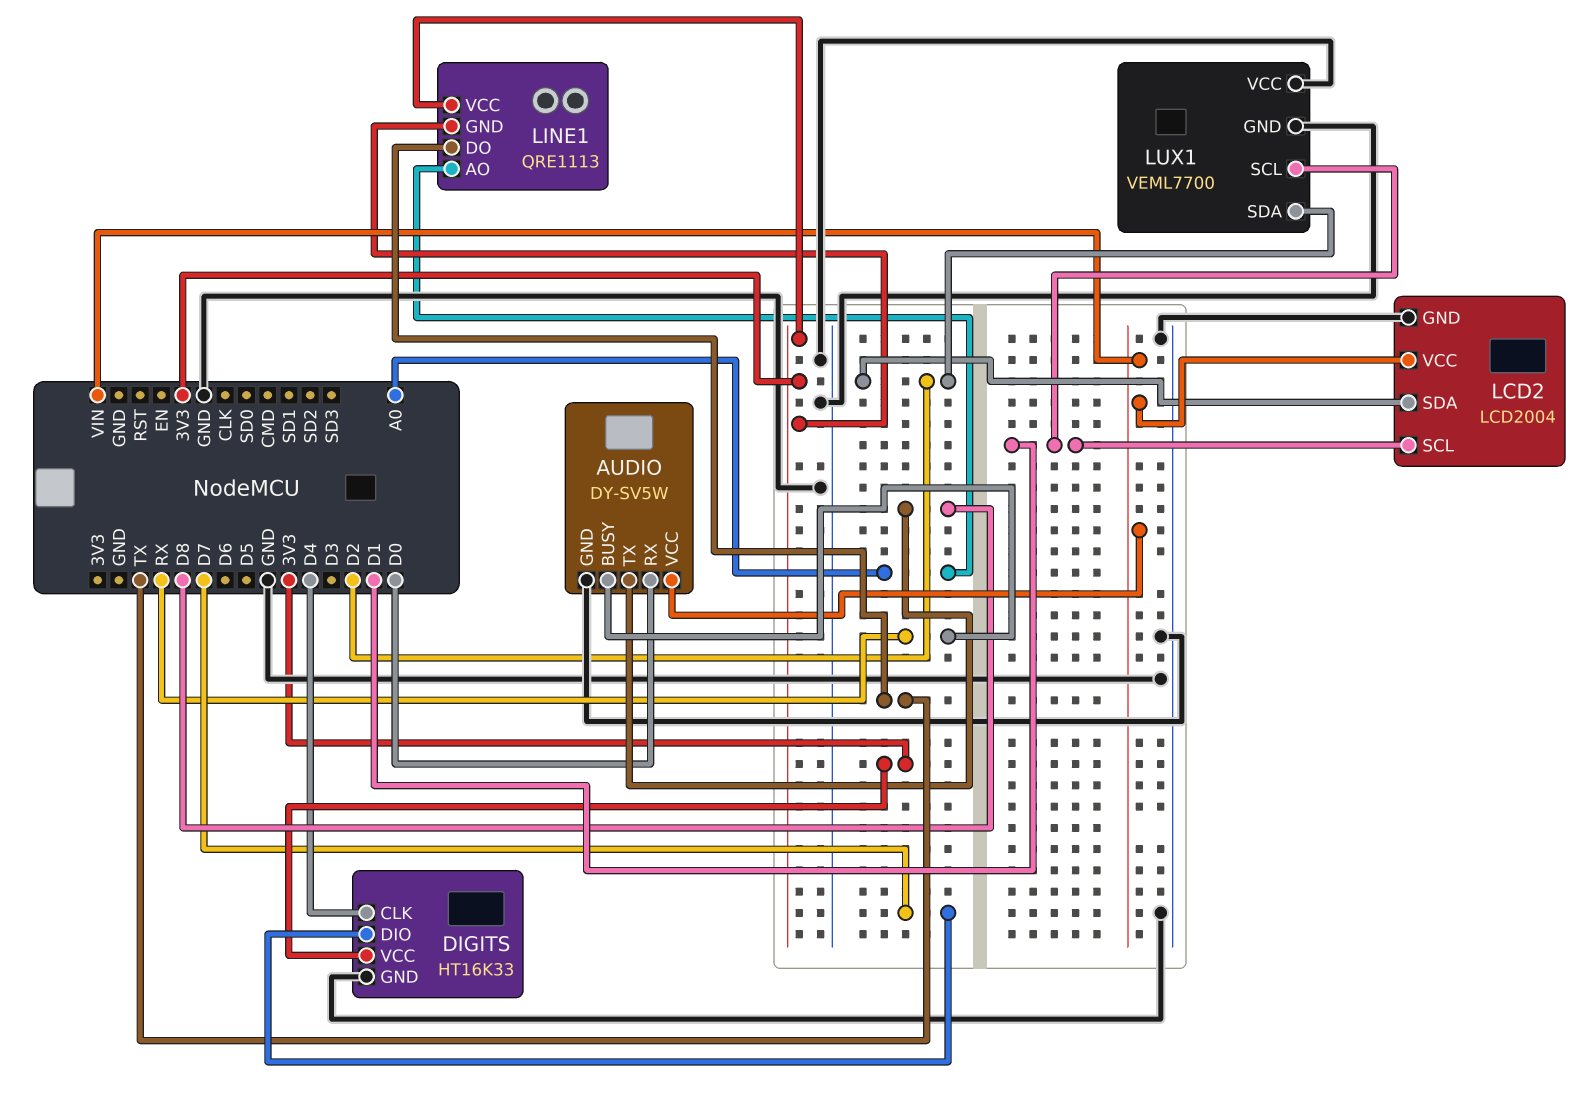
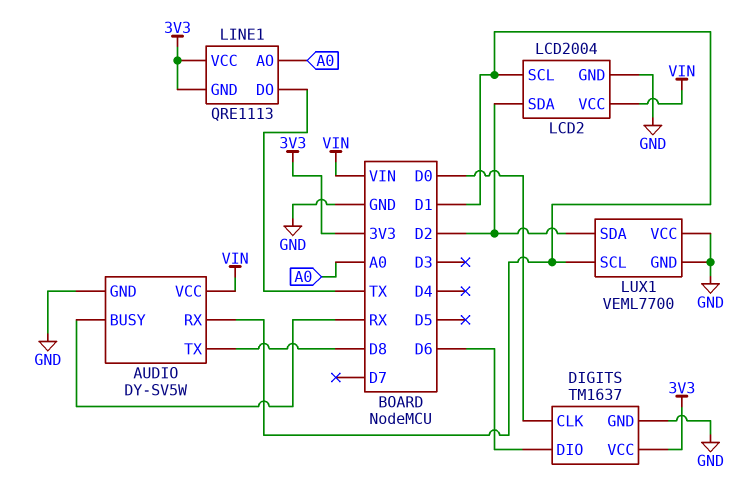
AUDIO pin RX: D0 -> D1
DIGITS: HT16K33 -> TM1637
DIGITS pin CLK: D4 -> D0
DIGITS pin DIO: D7 -> D6

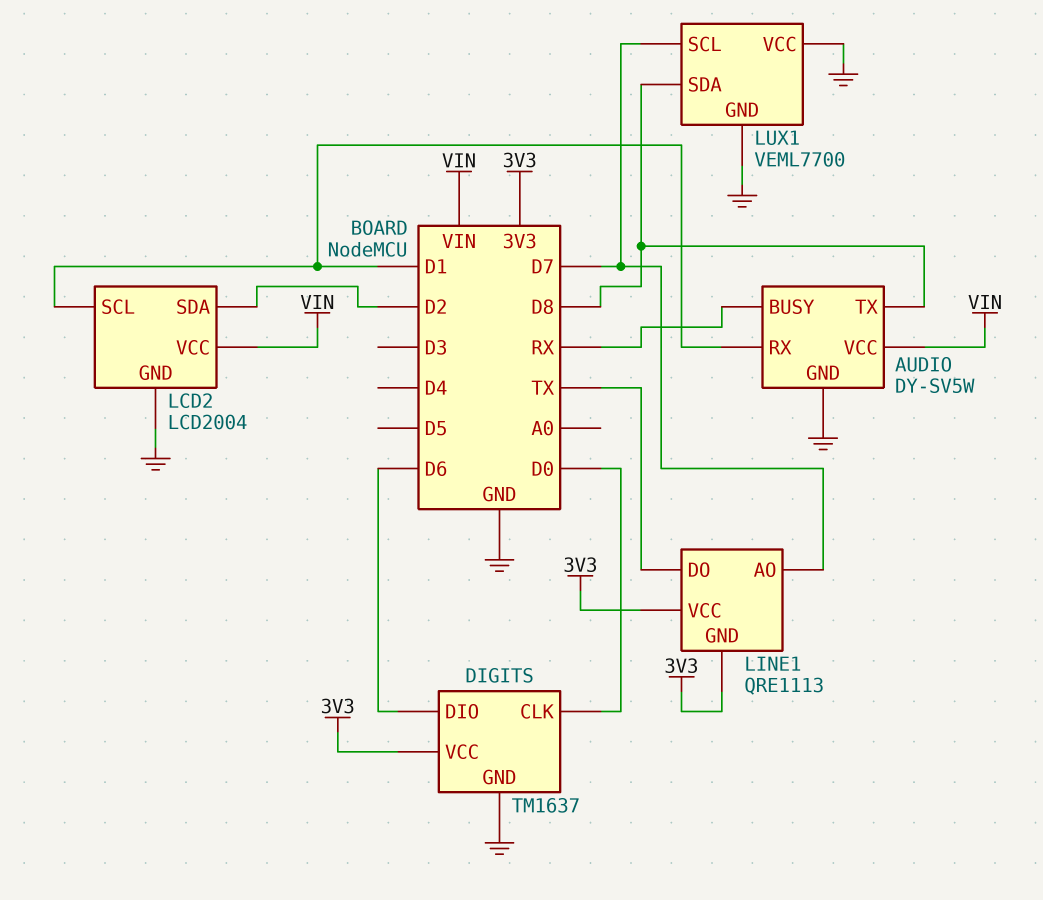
LINE1 pin AO: A0 -> D7
LUX1 pin SCL: D1 -> D7
LUX1 pin SDA: D2 -> D8

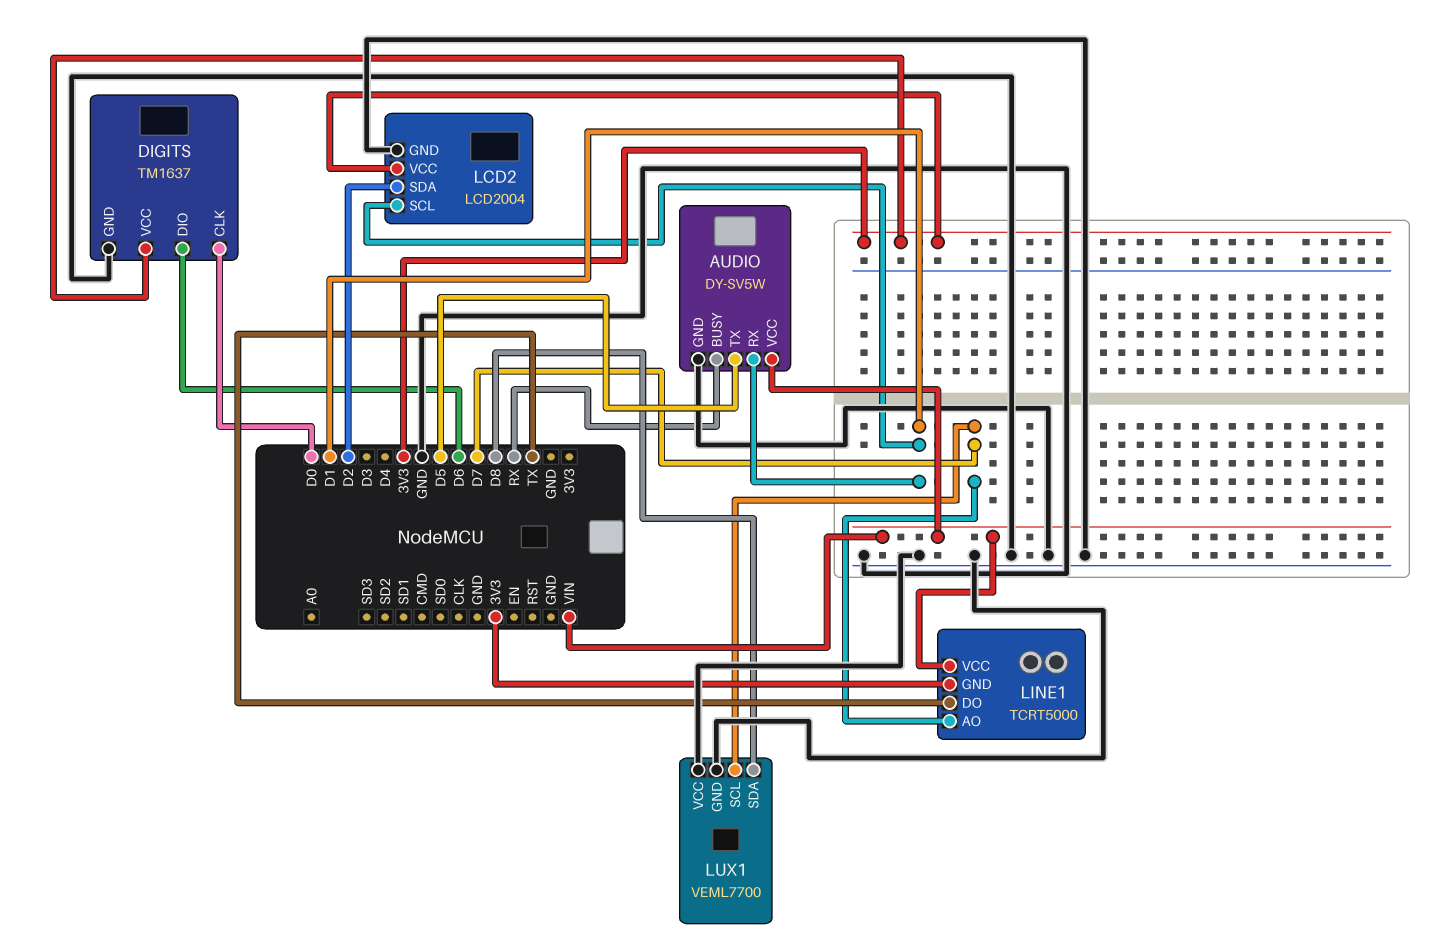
AUDIO pin TX: D8 -> D5
LCD2 pin VCC: VIN -> 3V3
LINE1: QRE1113 -> TCRT5000
LINE1 pin VCC: 3V3 -> VIN

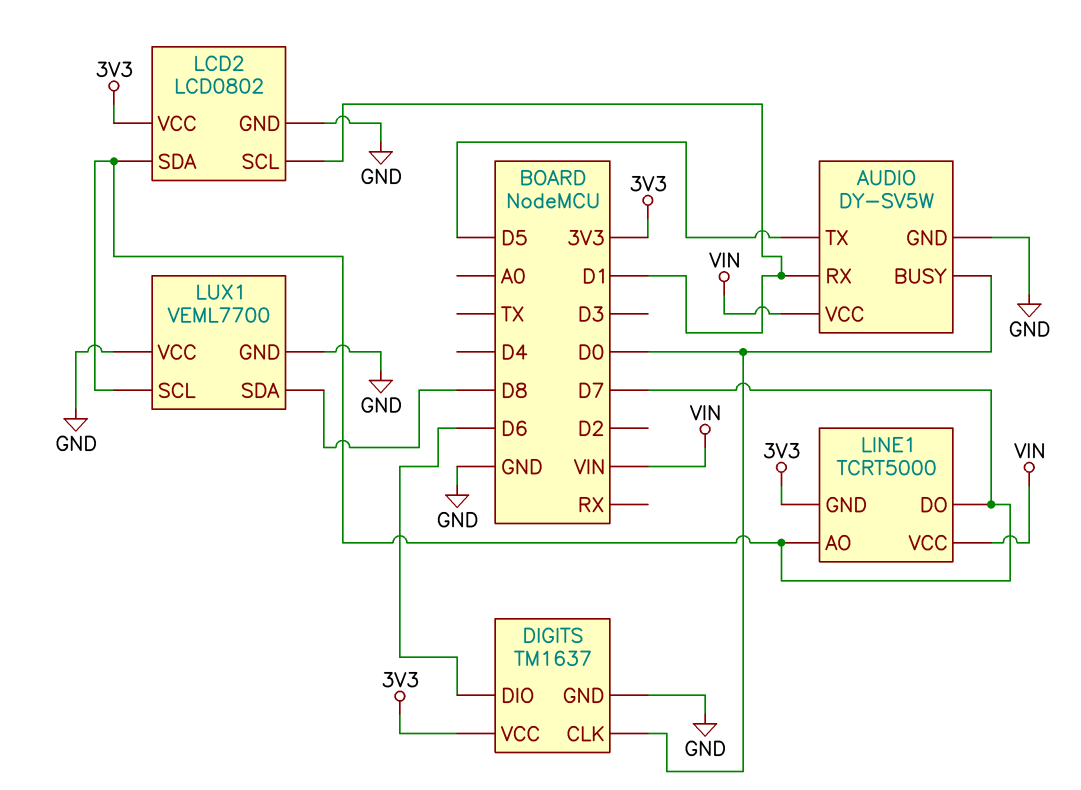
AUDIO pin BUSY: RX -> D0
LCD2: LCD2004 -> LCD0802
LCD2 pin SDA: D2 -> D7
LINE1 pin DO: TX -> D7

